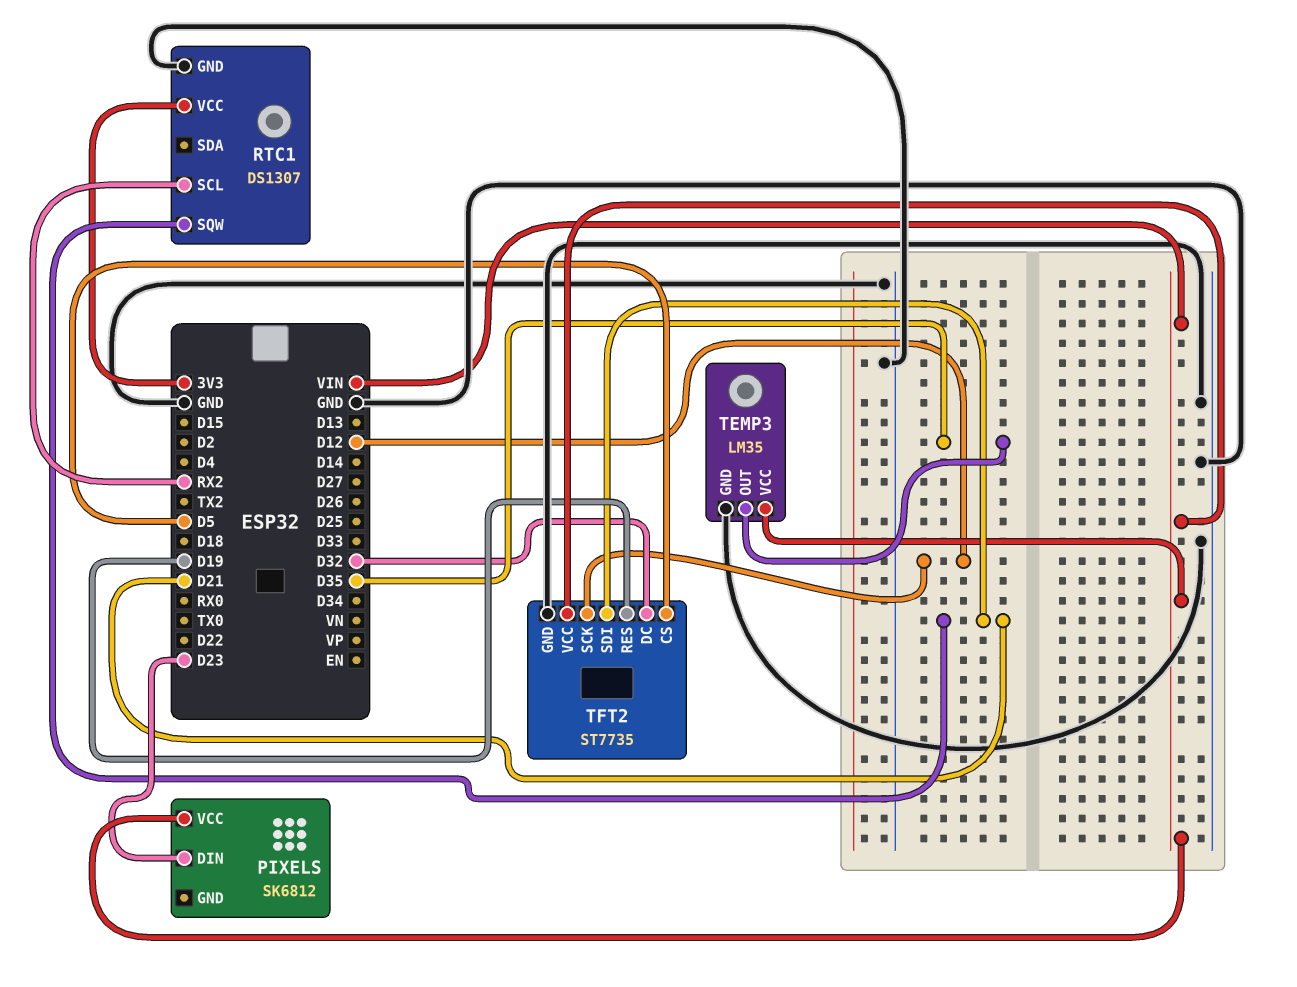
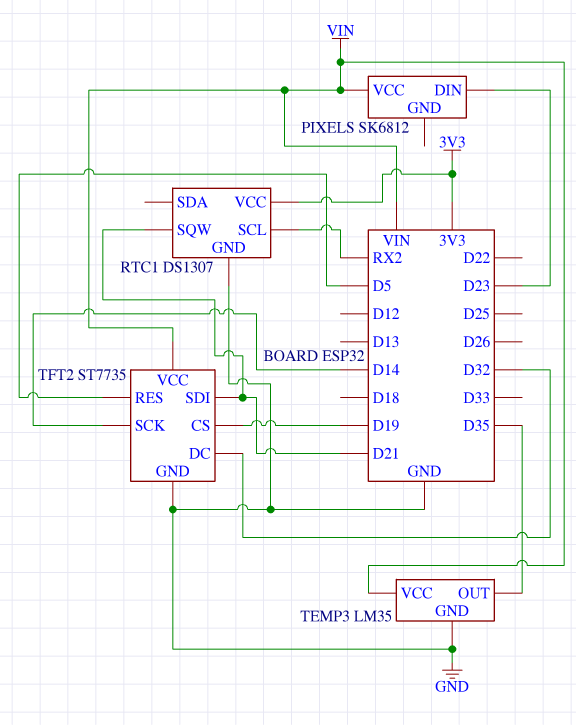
TFT2 pin CS: D5 -> D19
TFT2 pin RES: D19 -> D5
TFT2 pin SCK: D12 -> D14

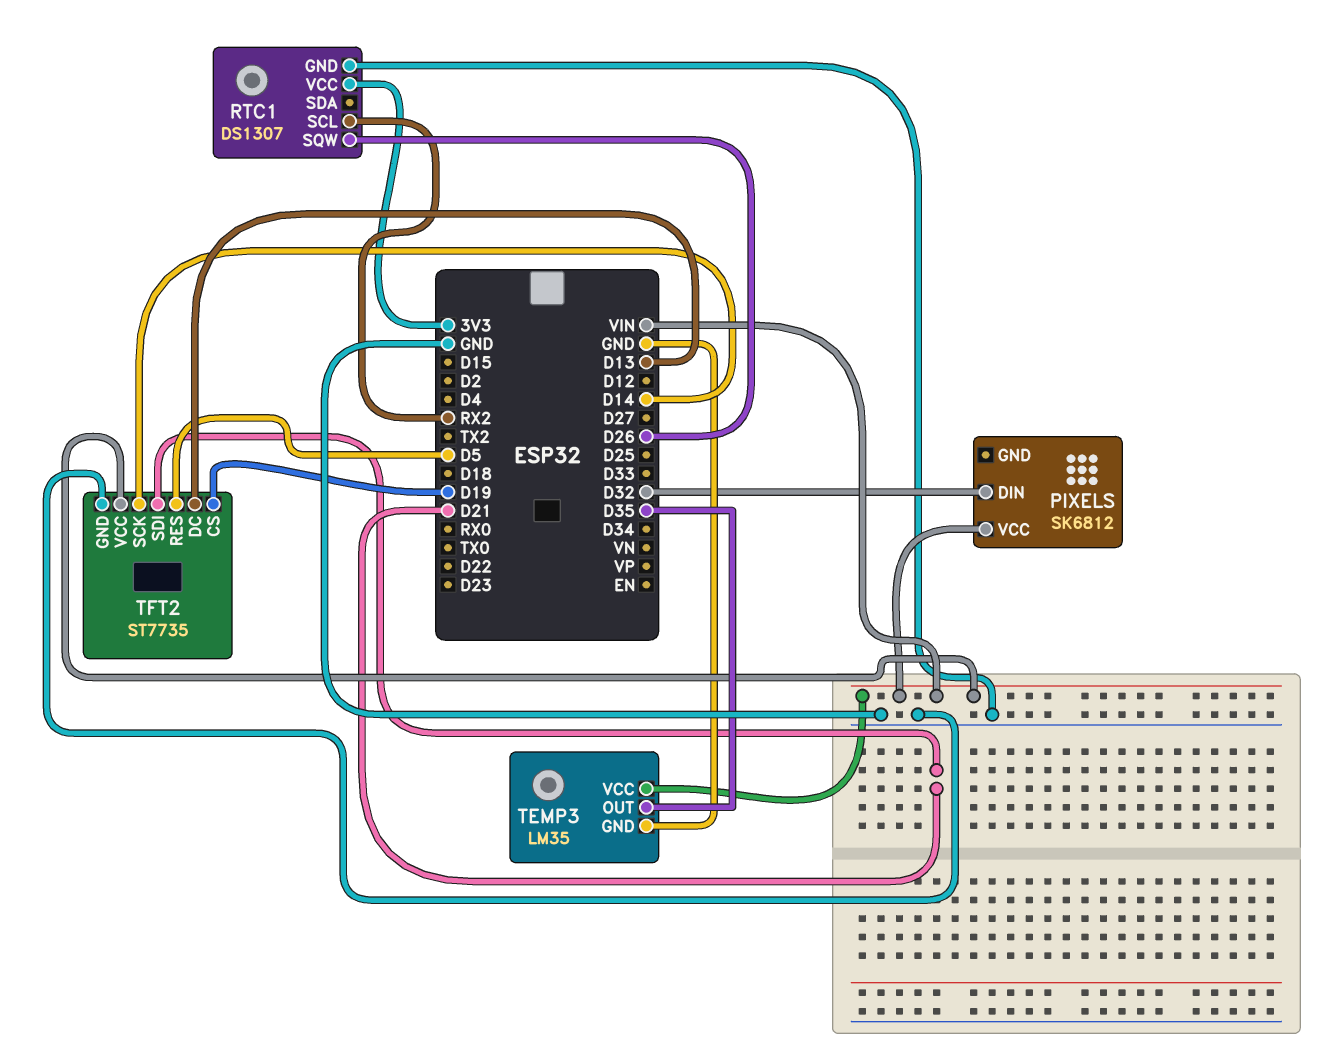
PIXELS pin DIN: D23 -> D32
RTC1 pin SQW: D21 -> D26
TFT2 pin DC: D32 -> D13

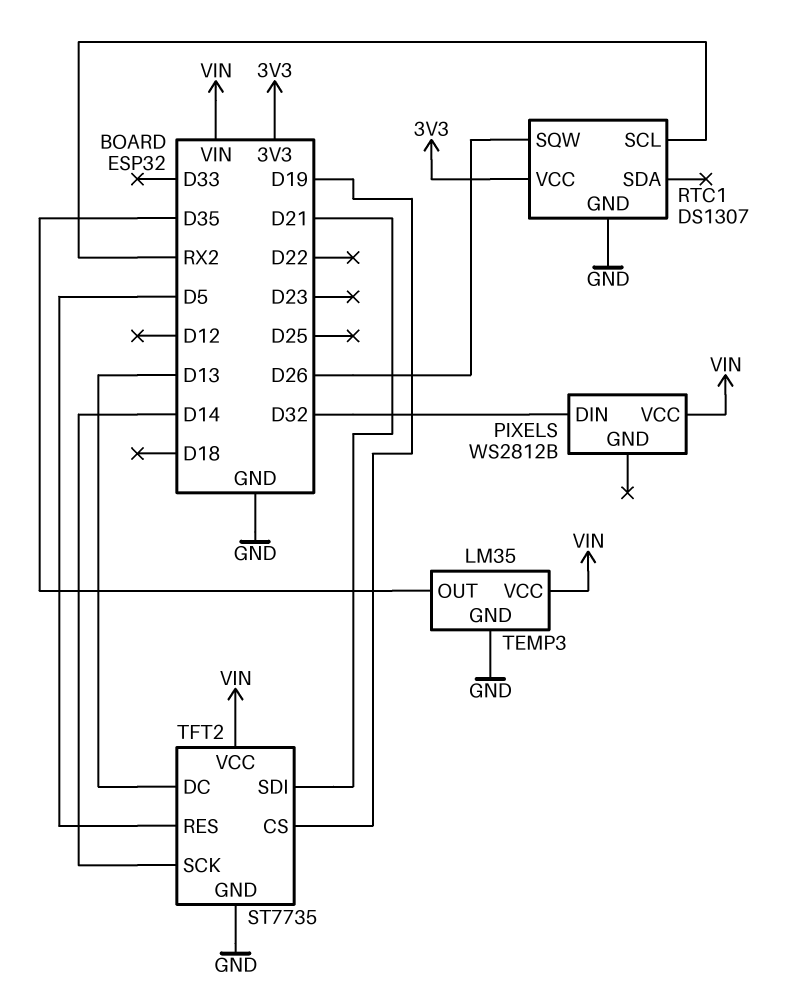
PIXELS: SK6812 -> WS2812B

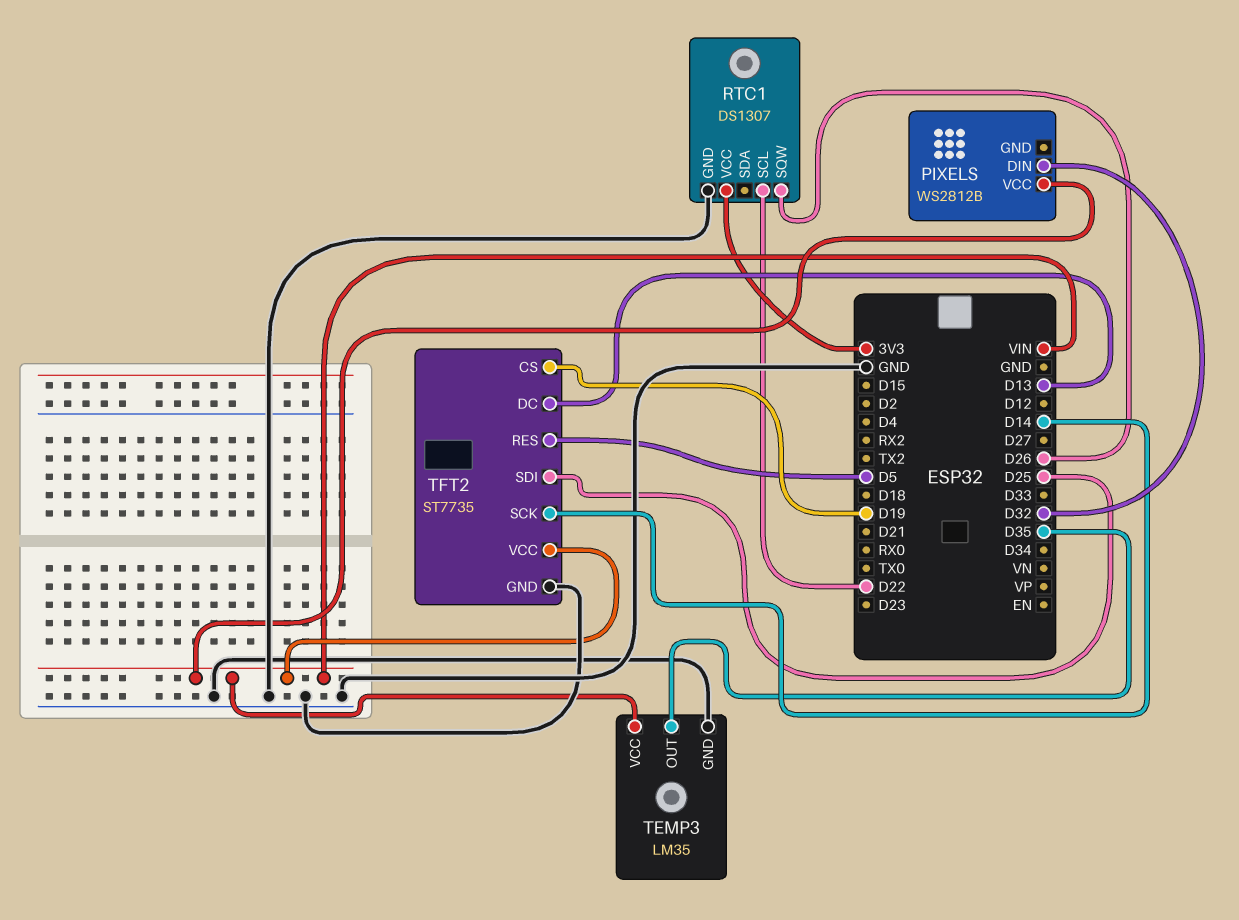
RTC1 pin SCL: RX2 -> D22
TFT2 pin SDI: D21 -> D25

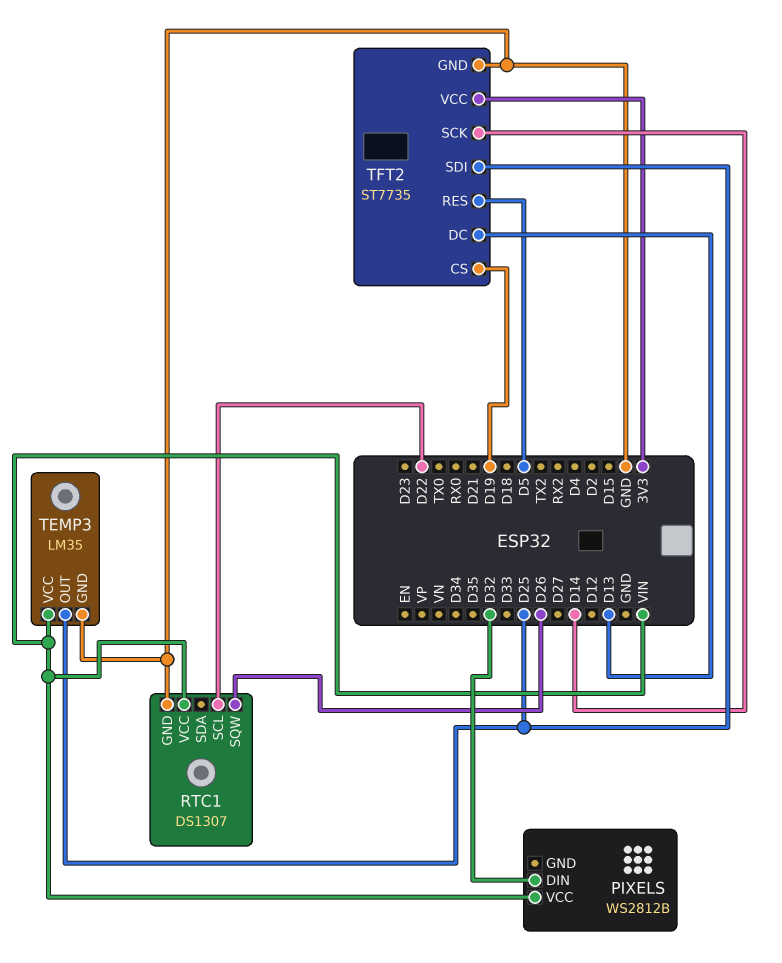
RTC1 pin VCC: 3V3 -> VIN
TEMP3 pin OUT: D35 -> D25
TFT2 pin VCC: VIN -> 3V3

